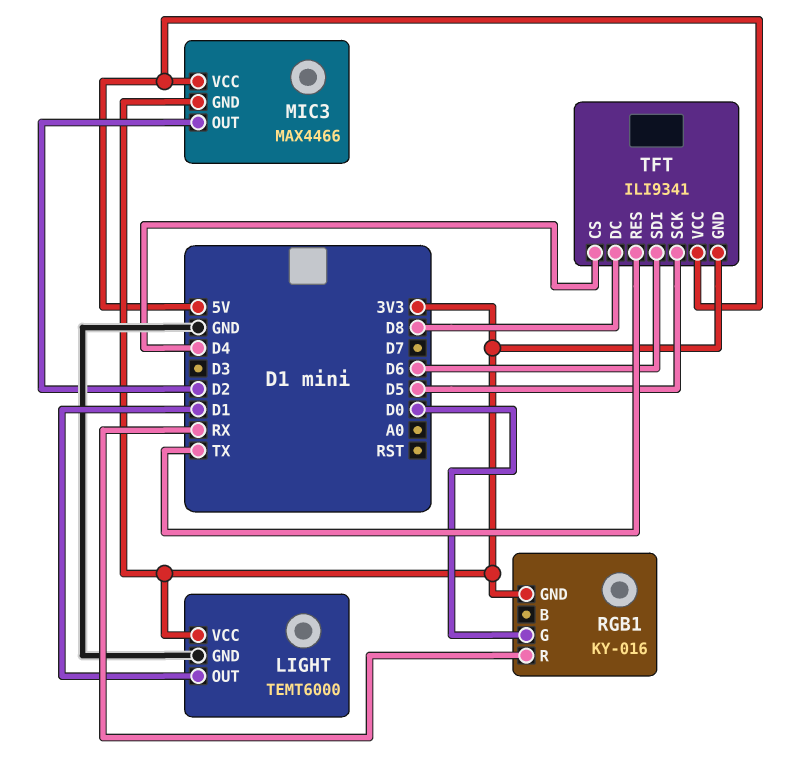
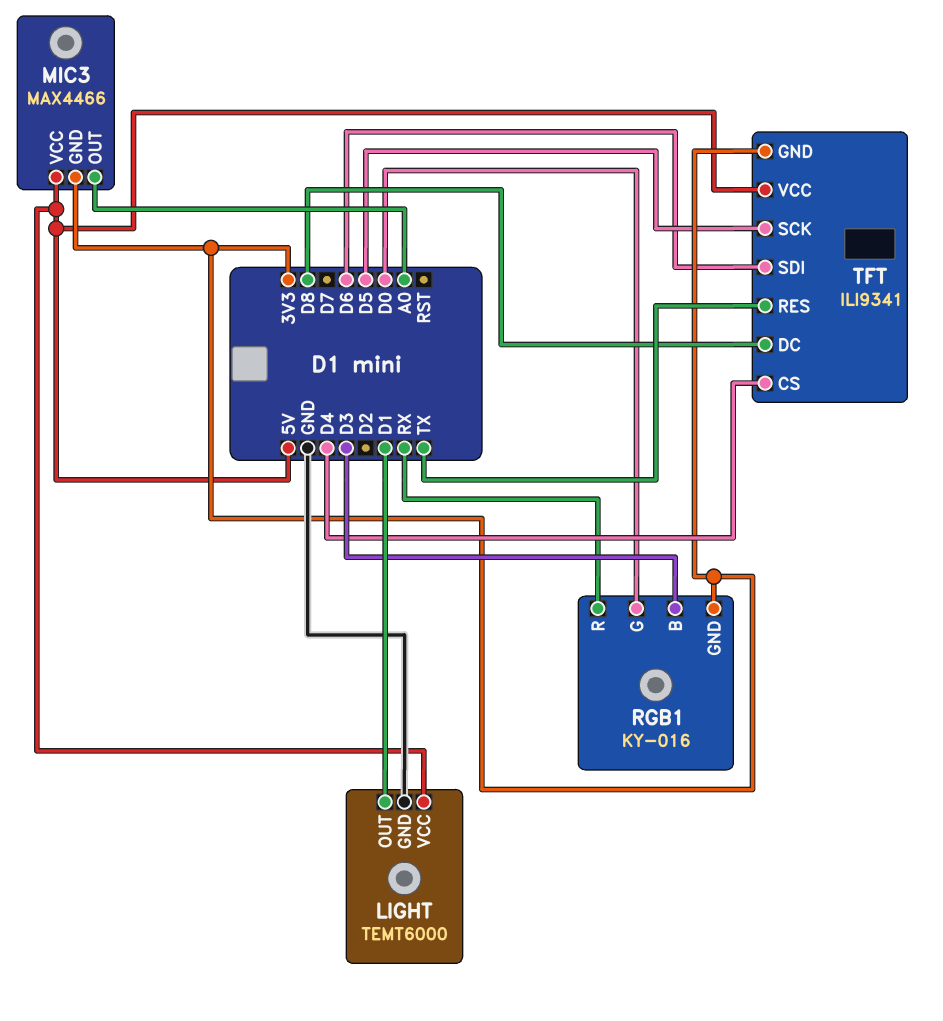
LIGHT pin VCC: 3V3 -> 5V
MIC3 pin OUT: D2 -> A0
RGB1 pin B: none -> D3

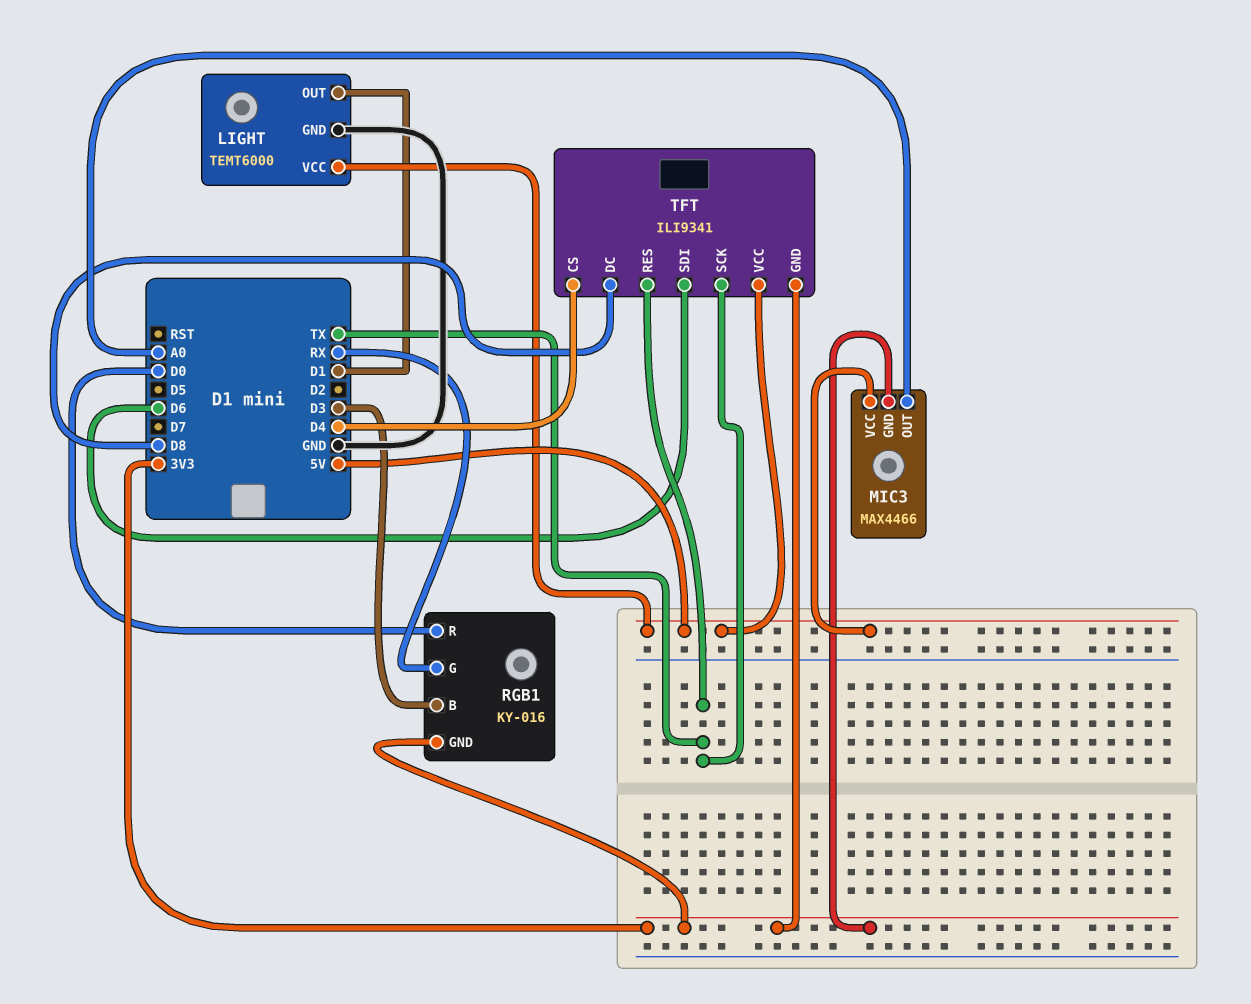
RGB1 pin G: D0 -> RX
RGB1 pin R: RX -> D0
TFT pin SCK: D5 -> TX

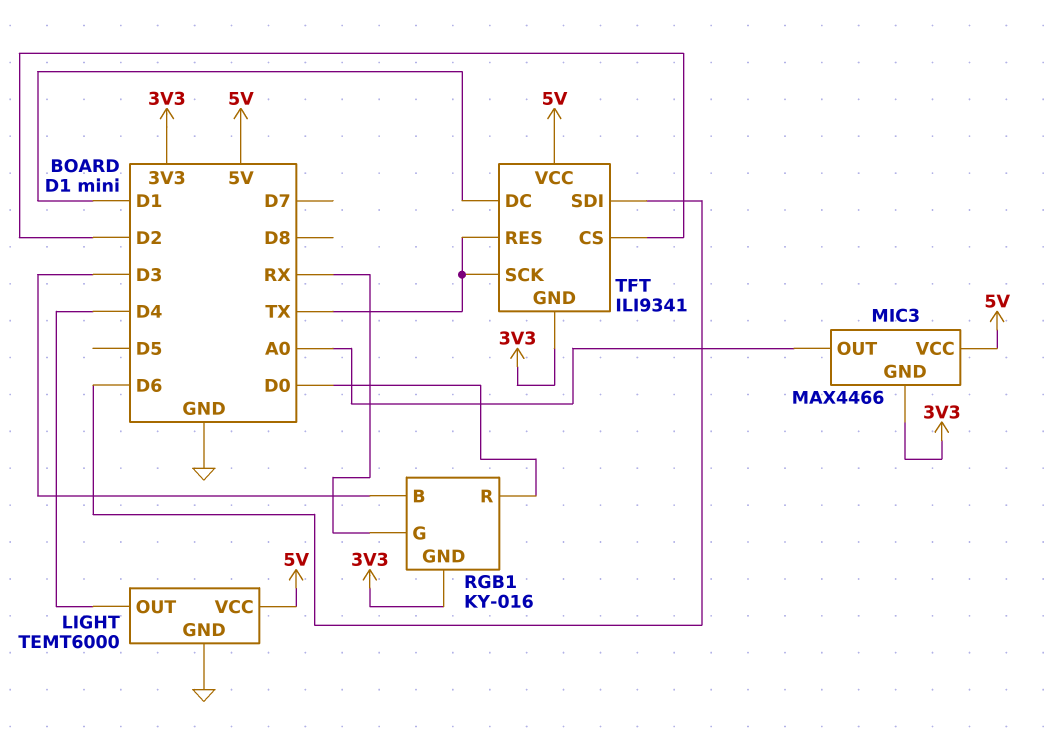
LIGHT pin OUT: D1 -> D4
TFT pin CS: D4 -> D2
TFT pin DC: D8 -> D1

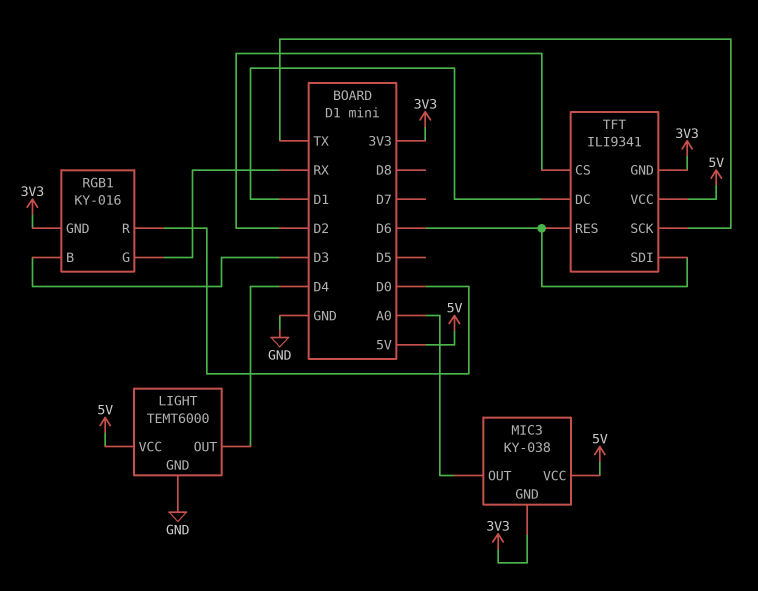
MIC3: MAX4466 -> KY-038
TFT pin RES: TX -> D6

